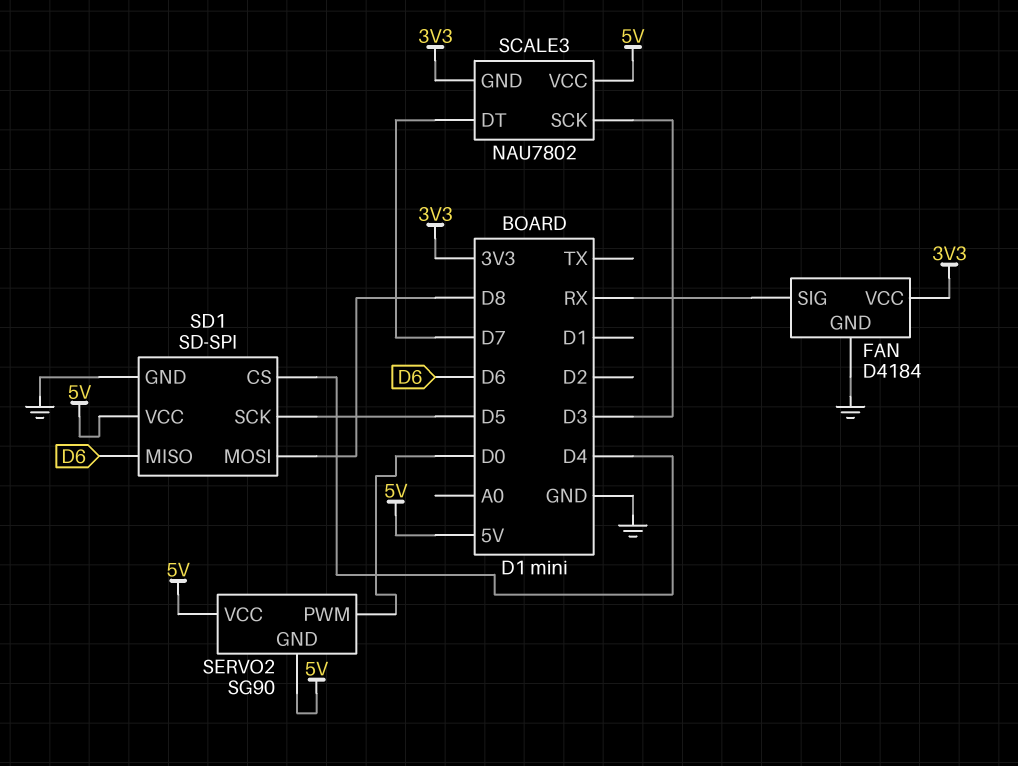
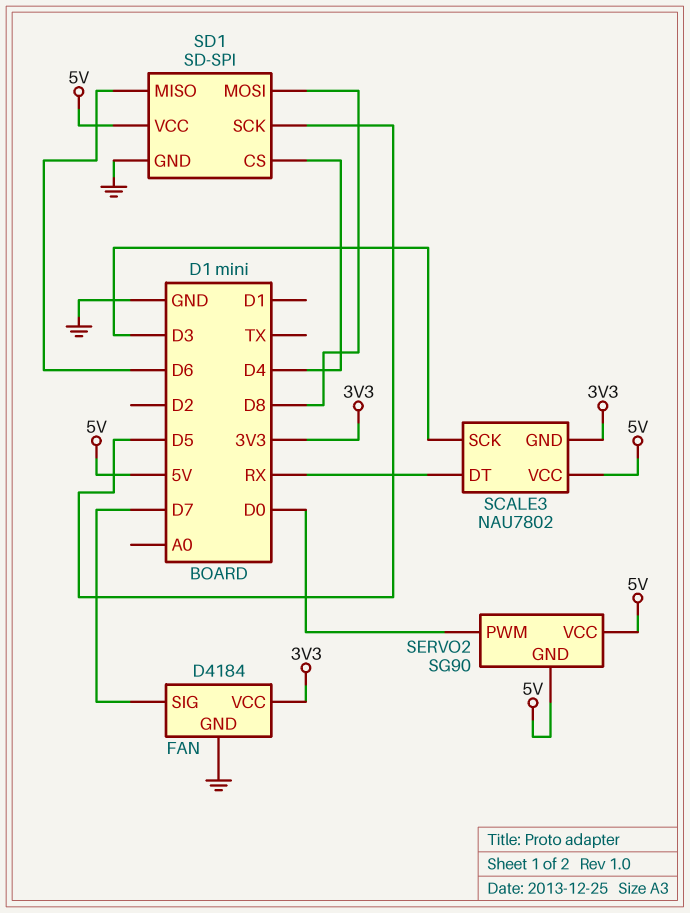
FAN pin SIG: RX -> D7
SCALE3 pin DT: D7 -> RX

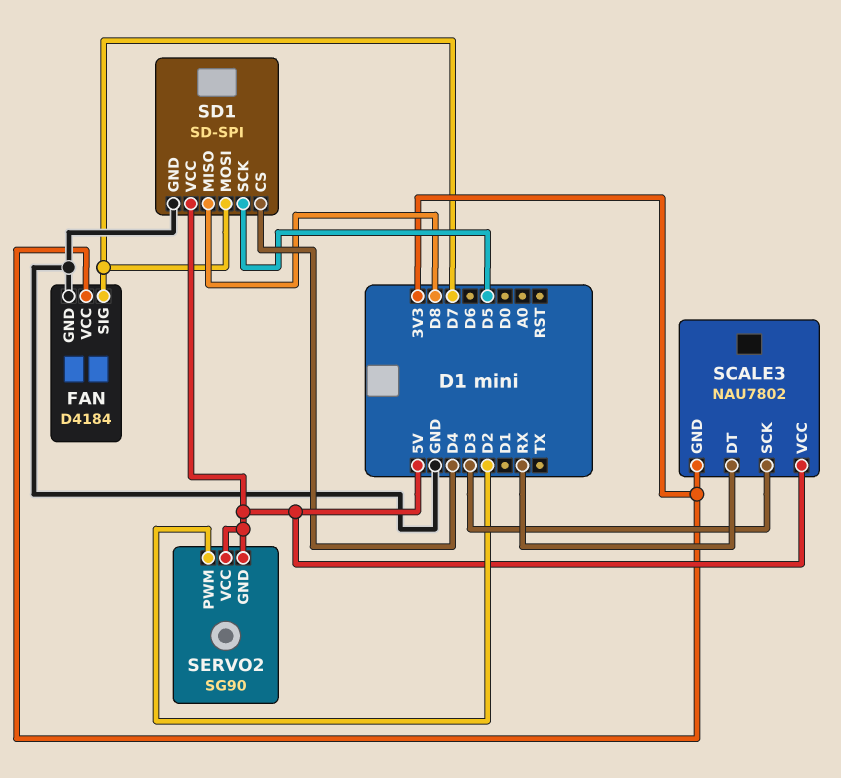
SD1 pin MISO: D6 -> D8
SD1 pin MOSI: D8 -> D7
SERVO2 pin PWM: D0 -> D2

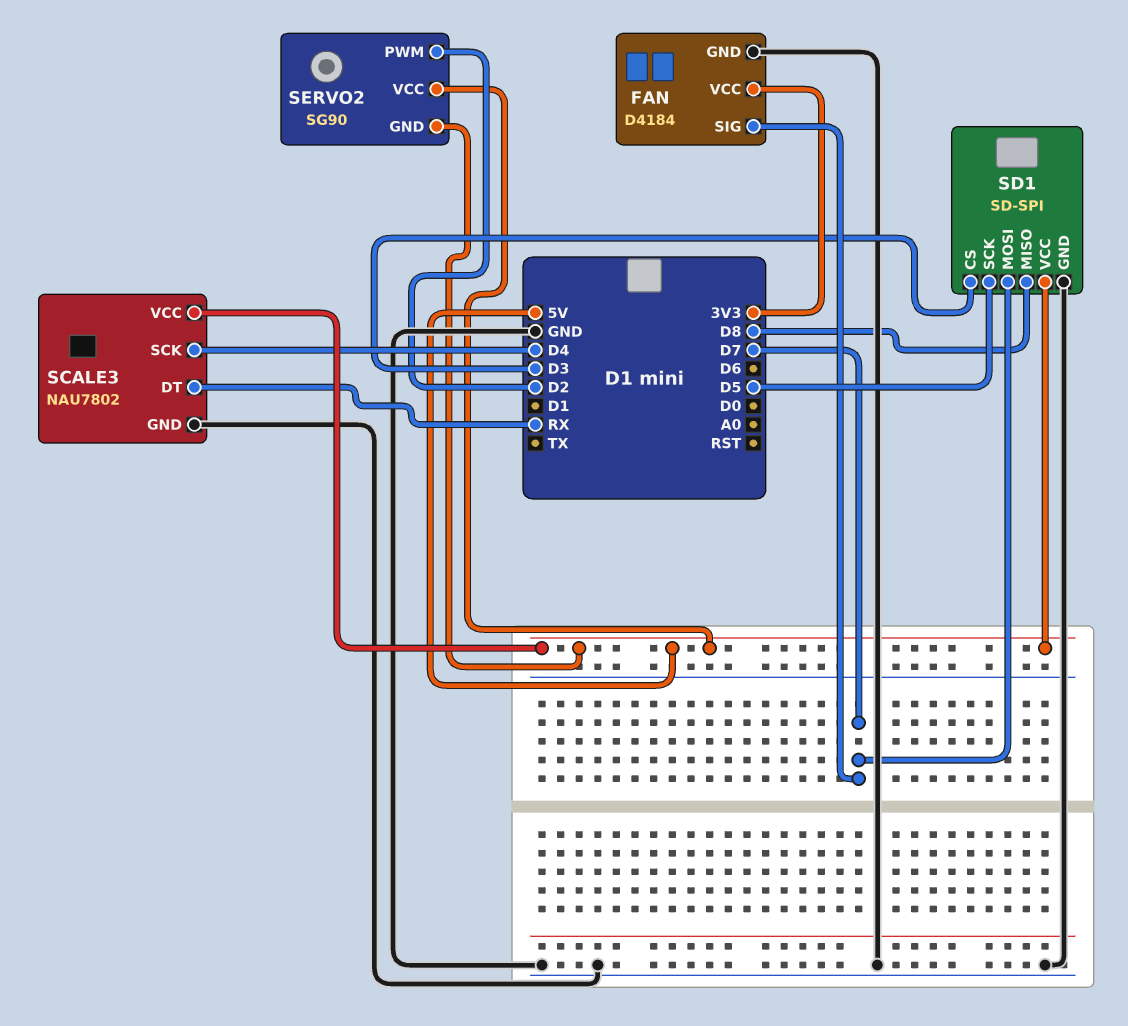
SCALE3 pin GND: 3V3 -> GND
SCALE3 pin SCK: D3 -> D4
SD1 pin CS: D4 -> D3

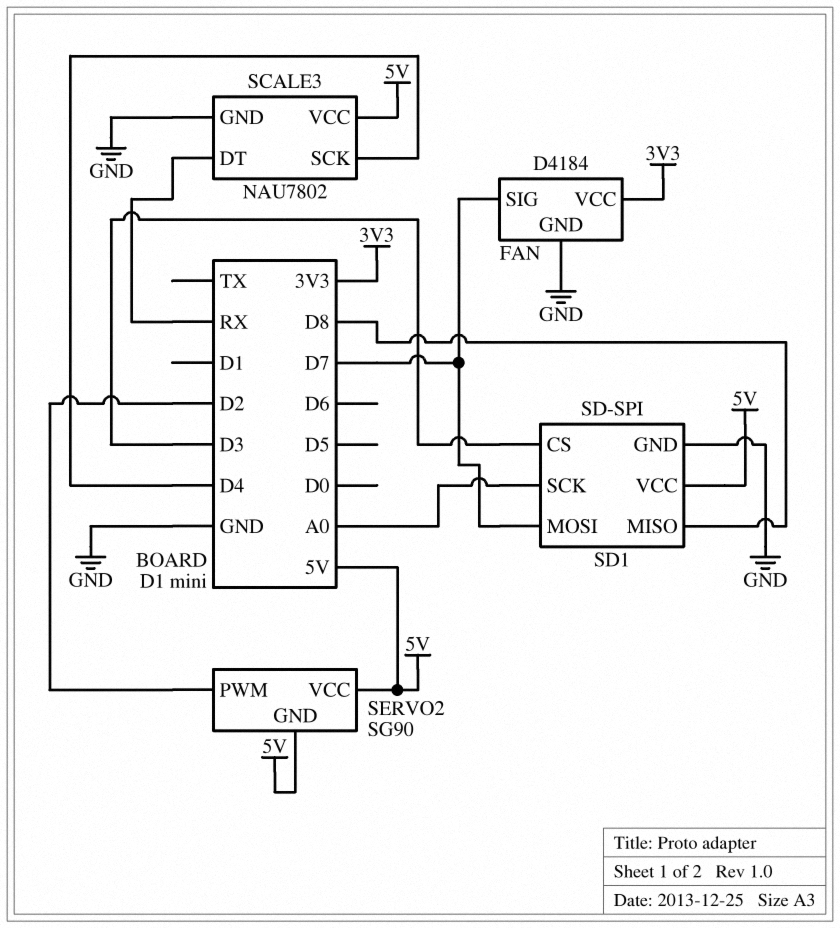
SD1 pin SCK: D5 -> A0

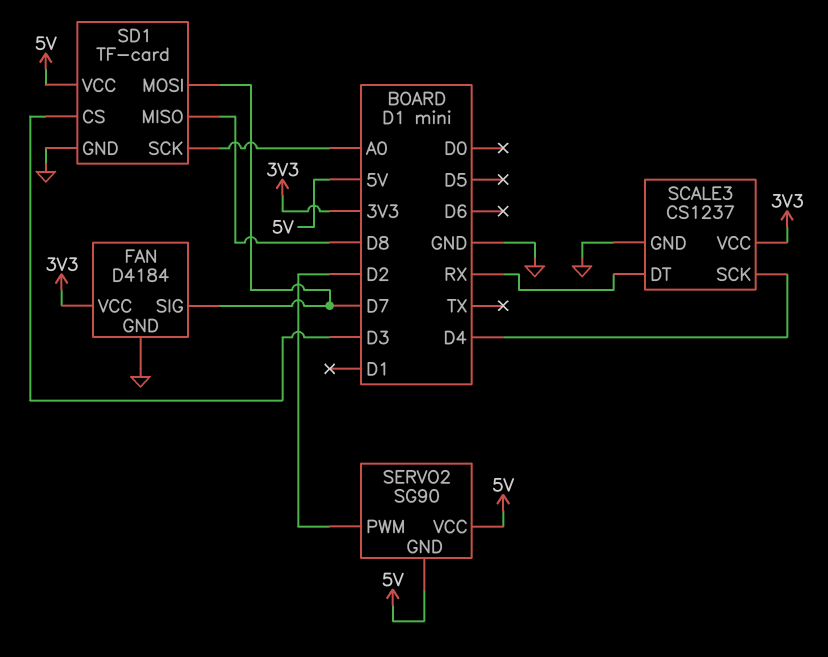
SCALE3: NAU7802 -> CS1237
SCALE3 pin VCC: 5V -> 3V3
SD1: SD-SPI -> TF-card

